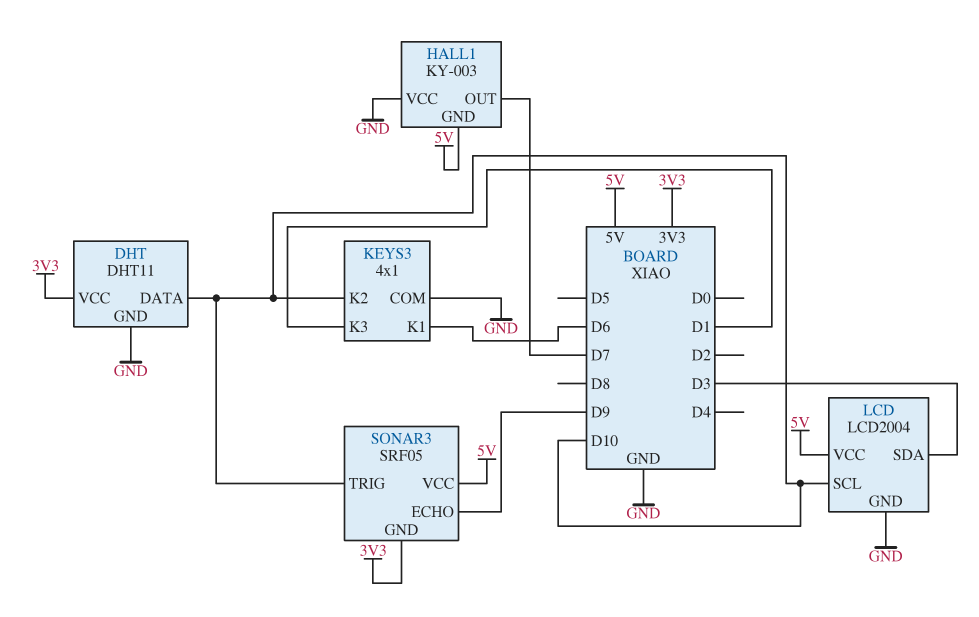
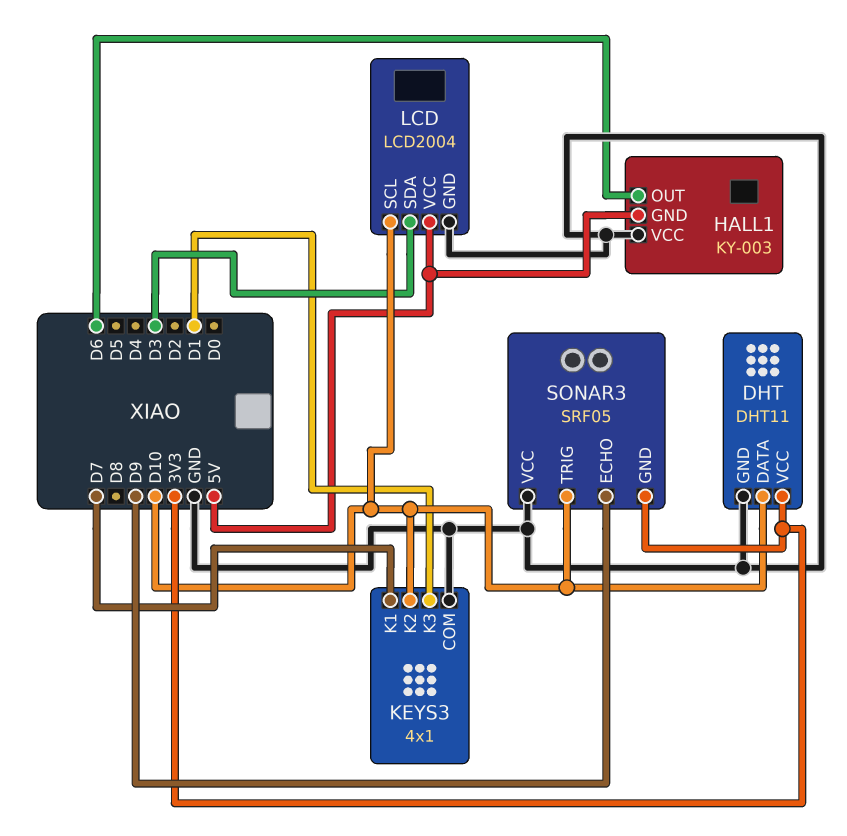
HALL1 pin OUT: D7 -> D6
KEYS3 pin K1: D6 -> D7
SONAR3 pin VCC: 5V -> GND

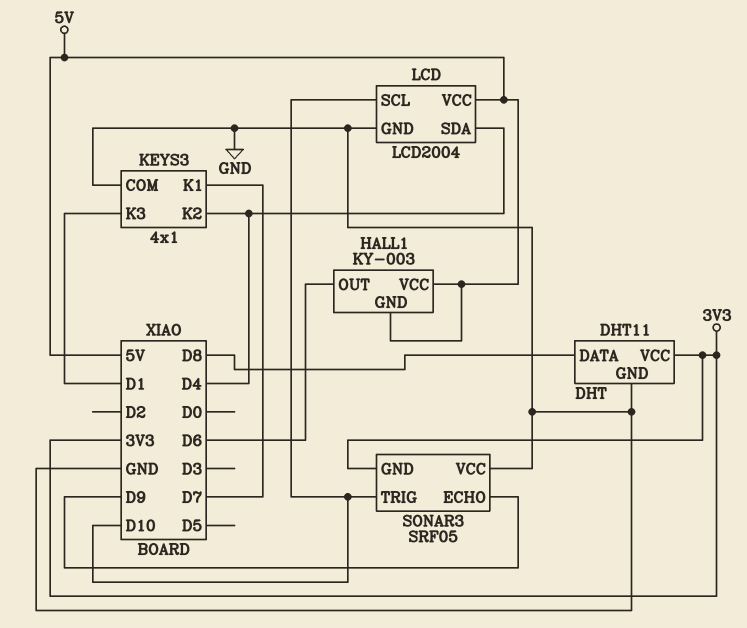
DHT pin DATA: D10 -> D8
HALL1 pin VCC: GND -> 5V
KEYS3 pin K2: D10 -> D4
LCD pin SDA: D3 -> D4

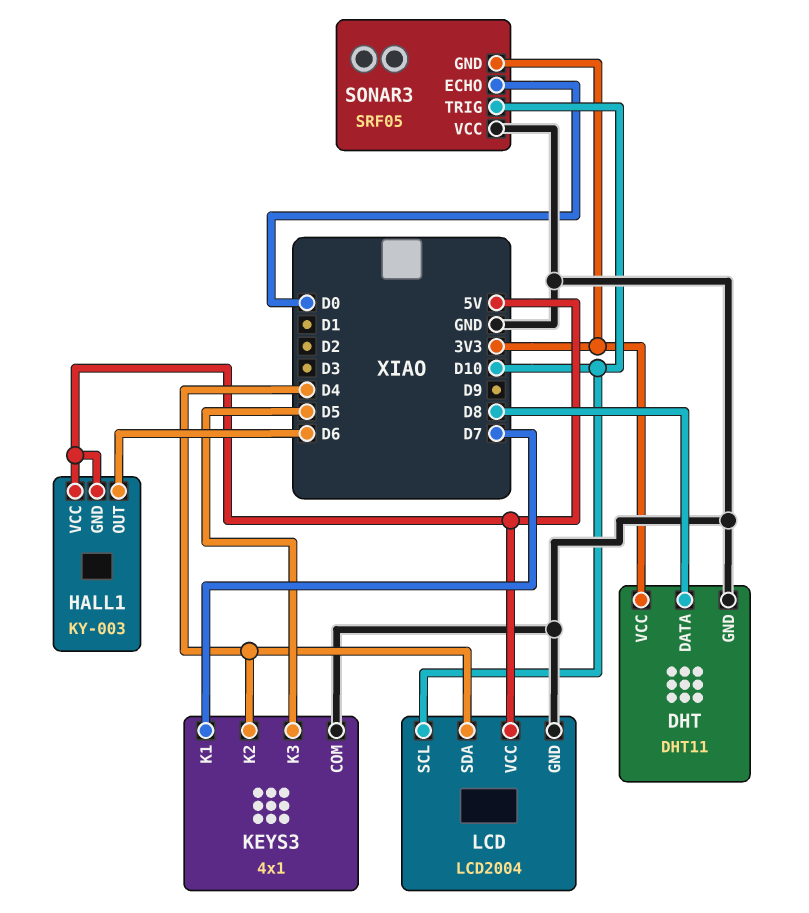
KEYS3 pin K3: D1 -> D5
SONAR3 pin ECHO: D9 -> D0

